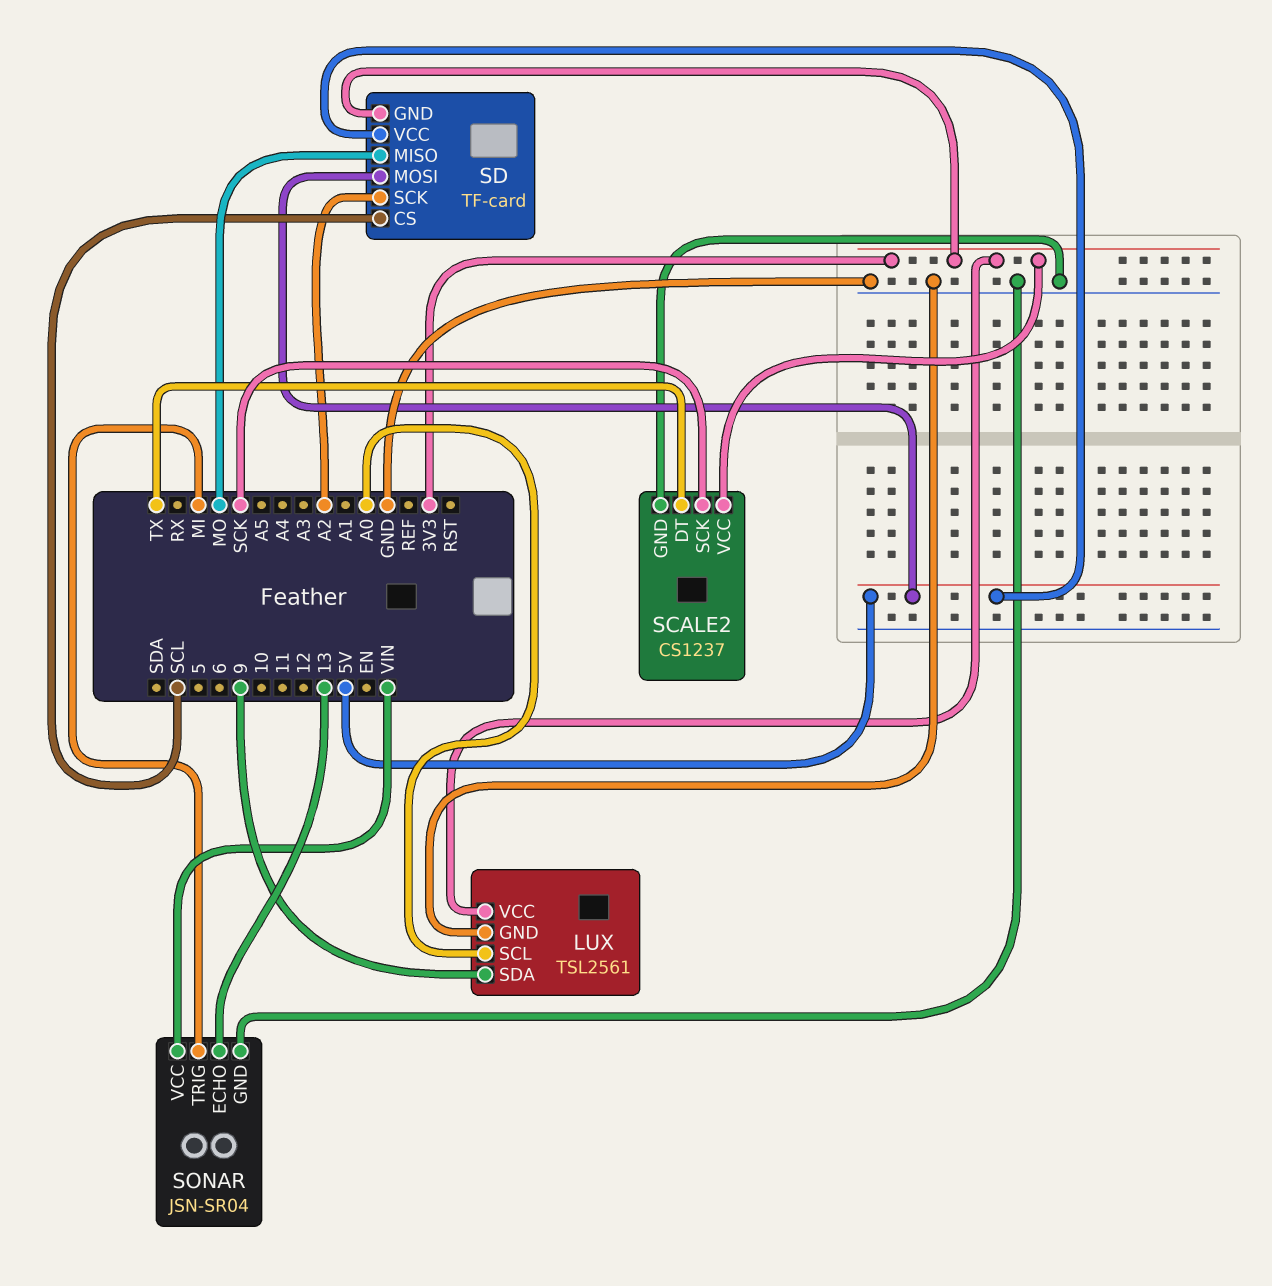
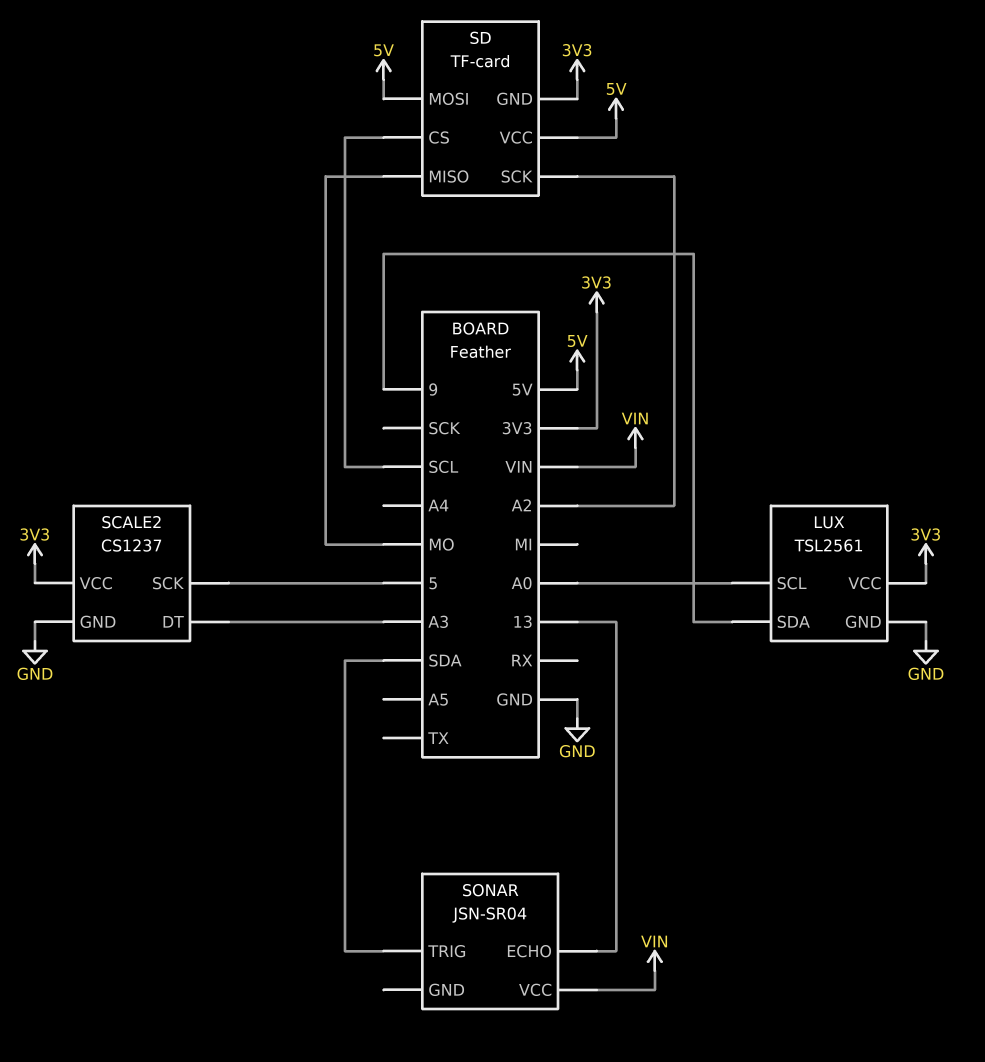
SCALE2 pin DT: TX -> A3
SCALE2 pin SCK: SCK -> 5
SONAR pin GND: GND -> none
SONAR pin TRIG: MI -> SDA

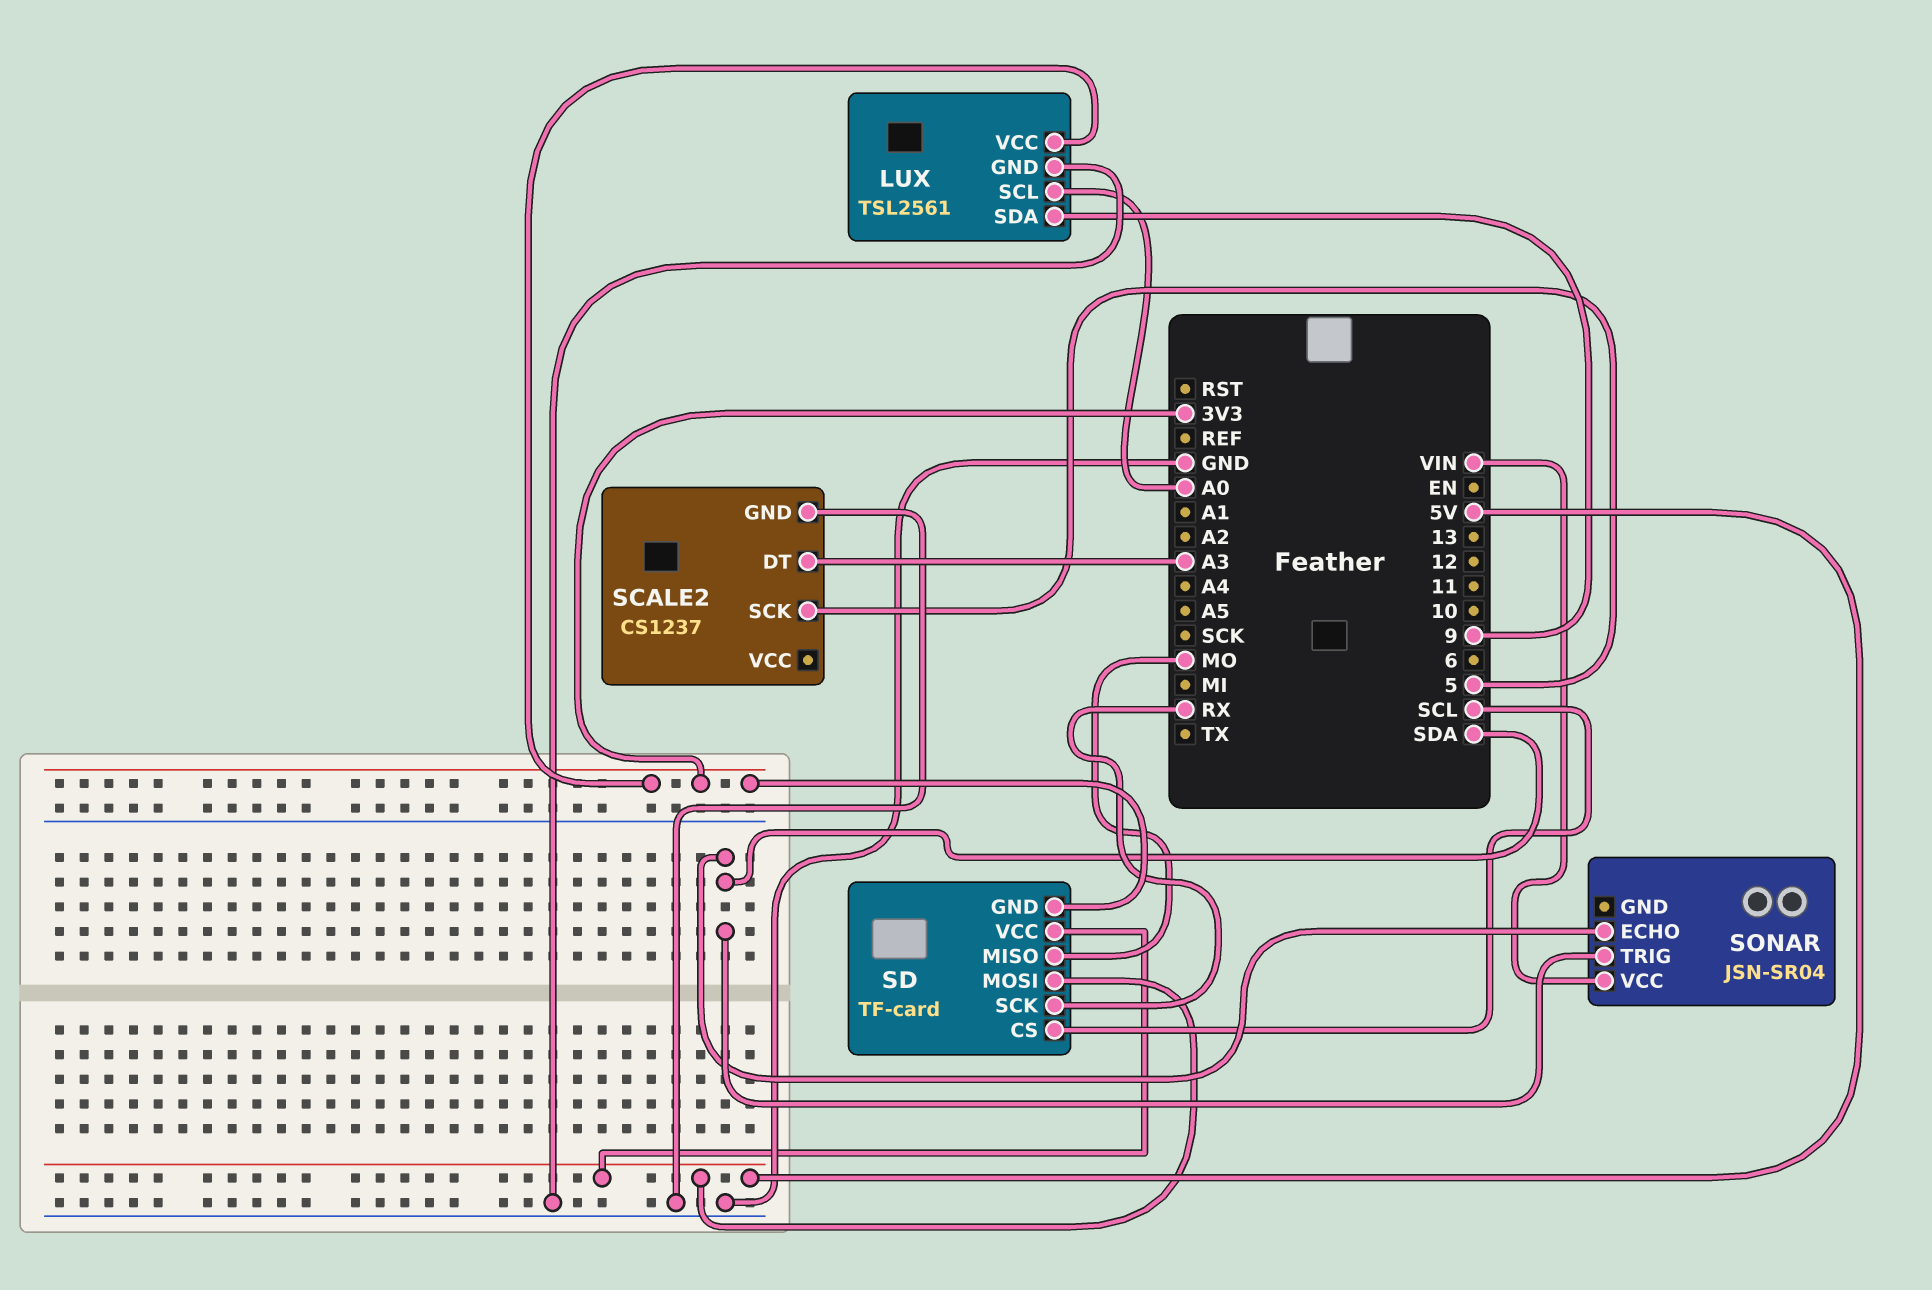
SCALE2 pin VCC: 3V3 -> none
SD pin SCK: A2 -> RX
SONAR pin ECHO: 13 -> SDA

